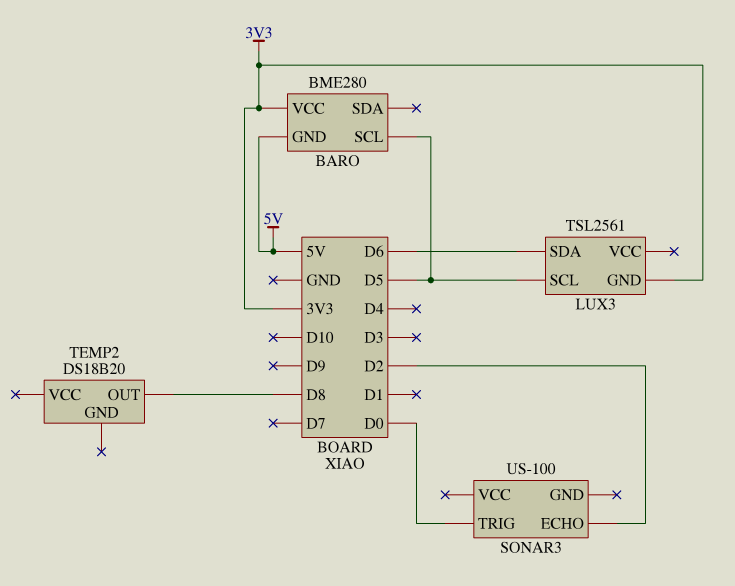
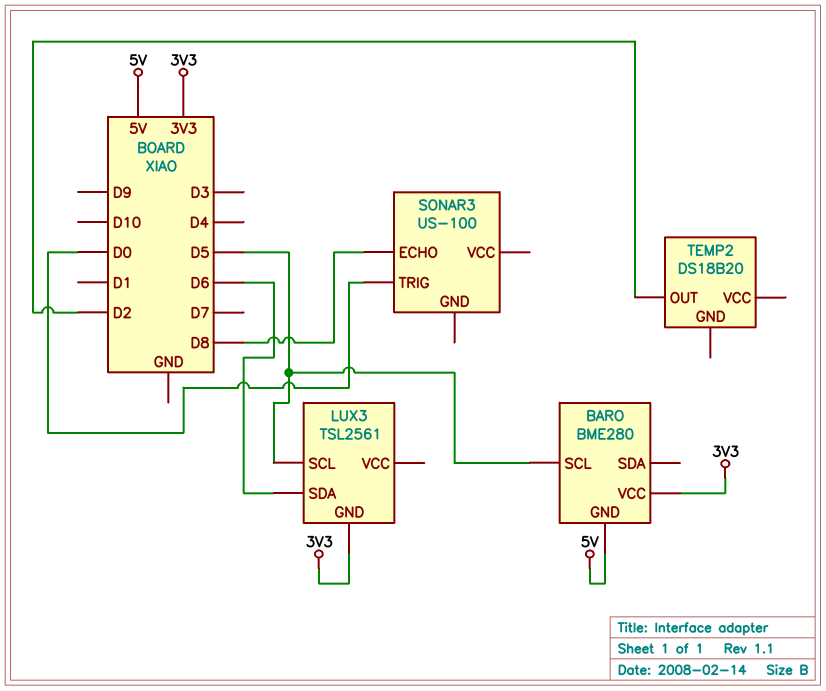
SONAR3 pin ECHO: D2 -> D8
TEMP2 pin OUT: D8 -> D2

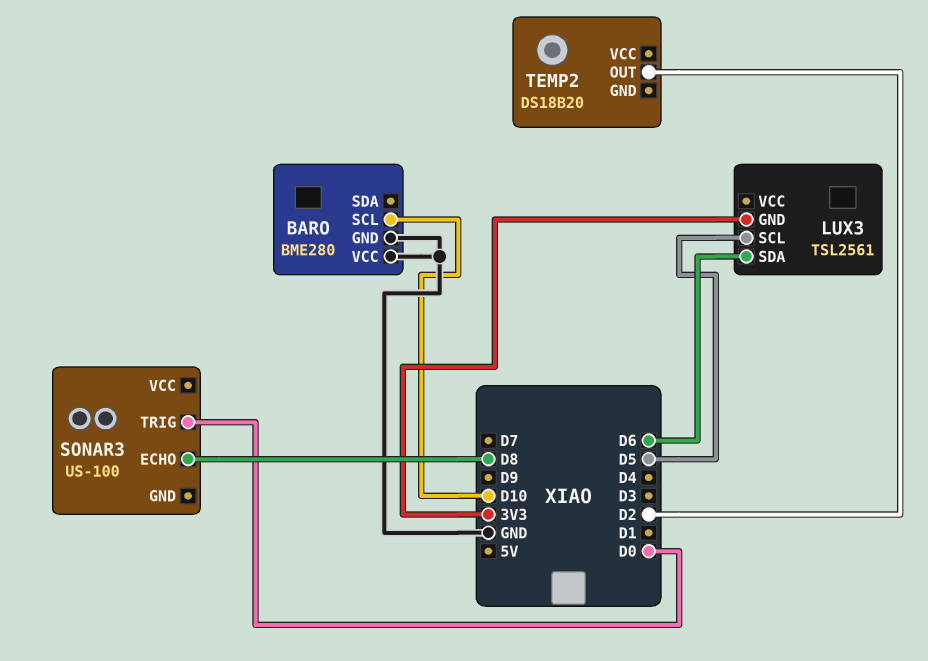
BARO pin GND: 5V -> GND
BARO pin SCL: D5 -> D10
BARO pin VCC: 3V3 -> GND

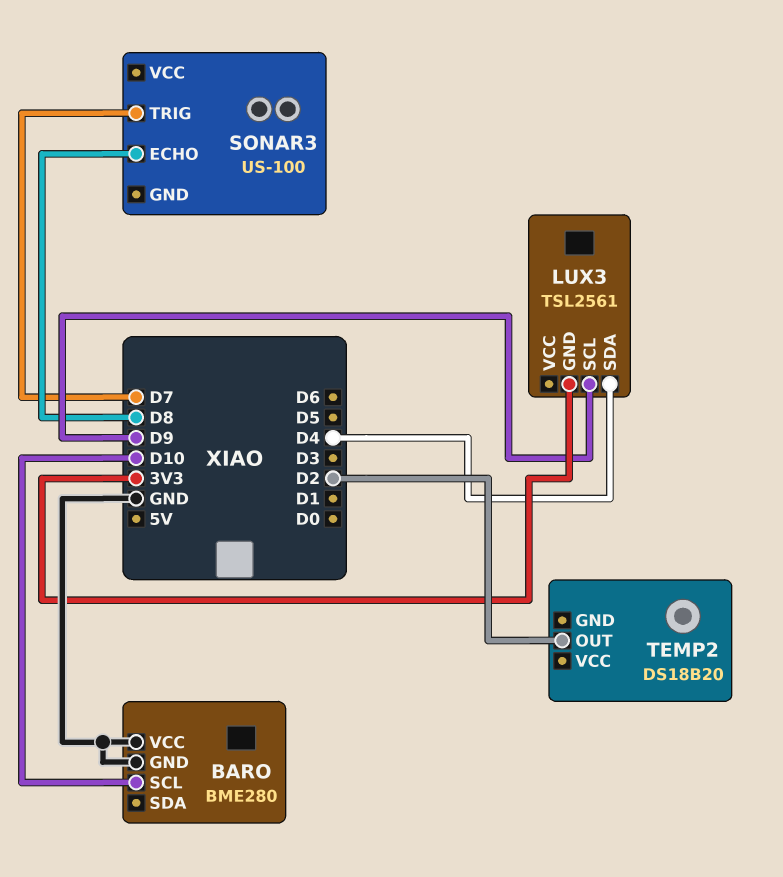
LUX3 pin SCL: D5 -> D9
LUX3 pin SDA: D6 -> D4
SONAR3 pin TRIG: D0 -> D7

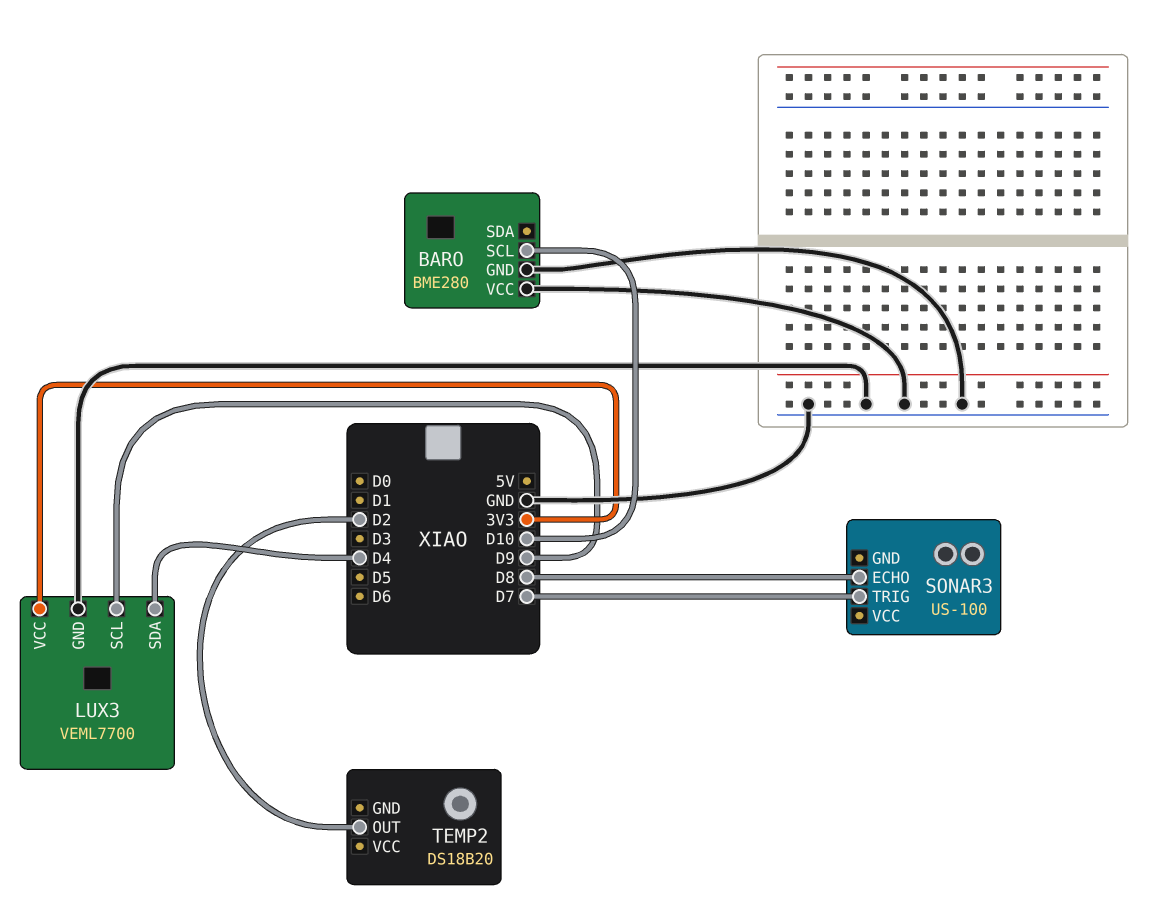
LUX3: TSL2561 -> VEML7700
LUX3 pin GND: 3V3 -> GND
LUX3 pin VCC: none -> 3V3

